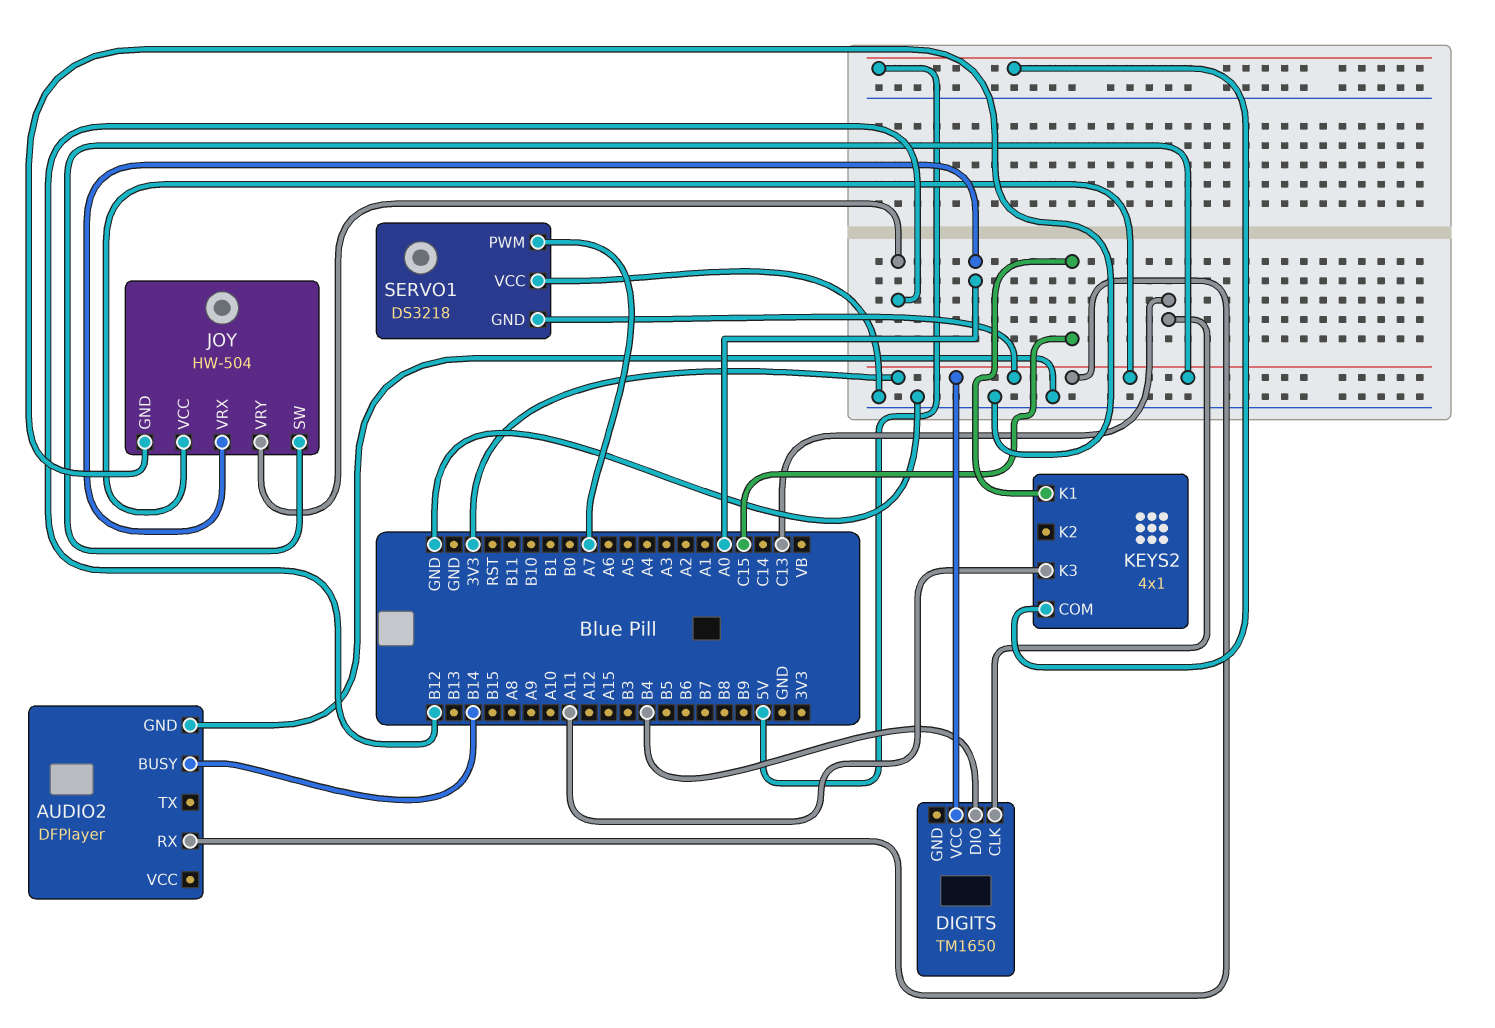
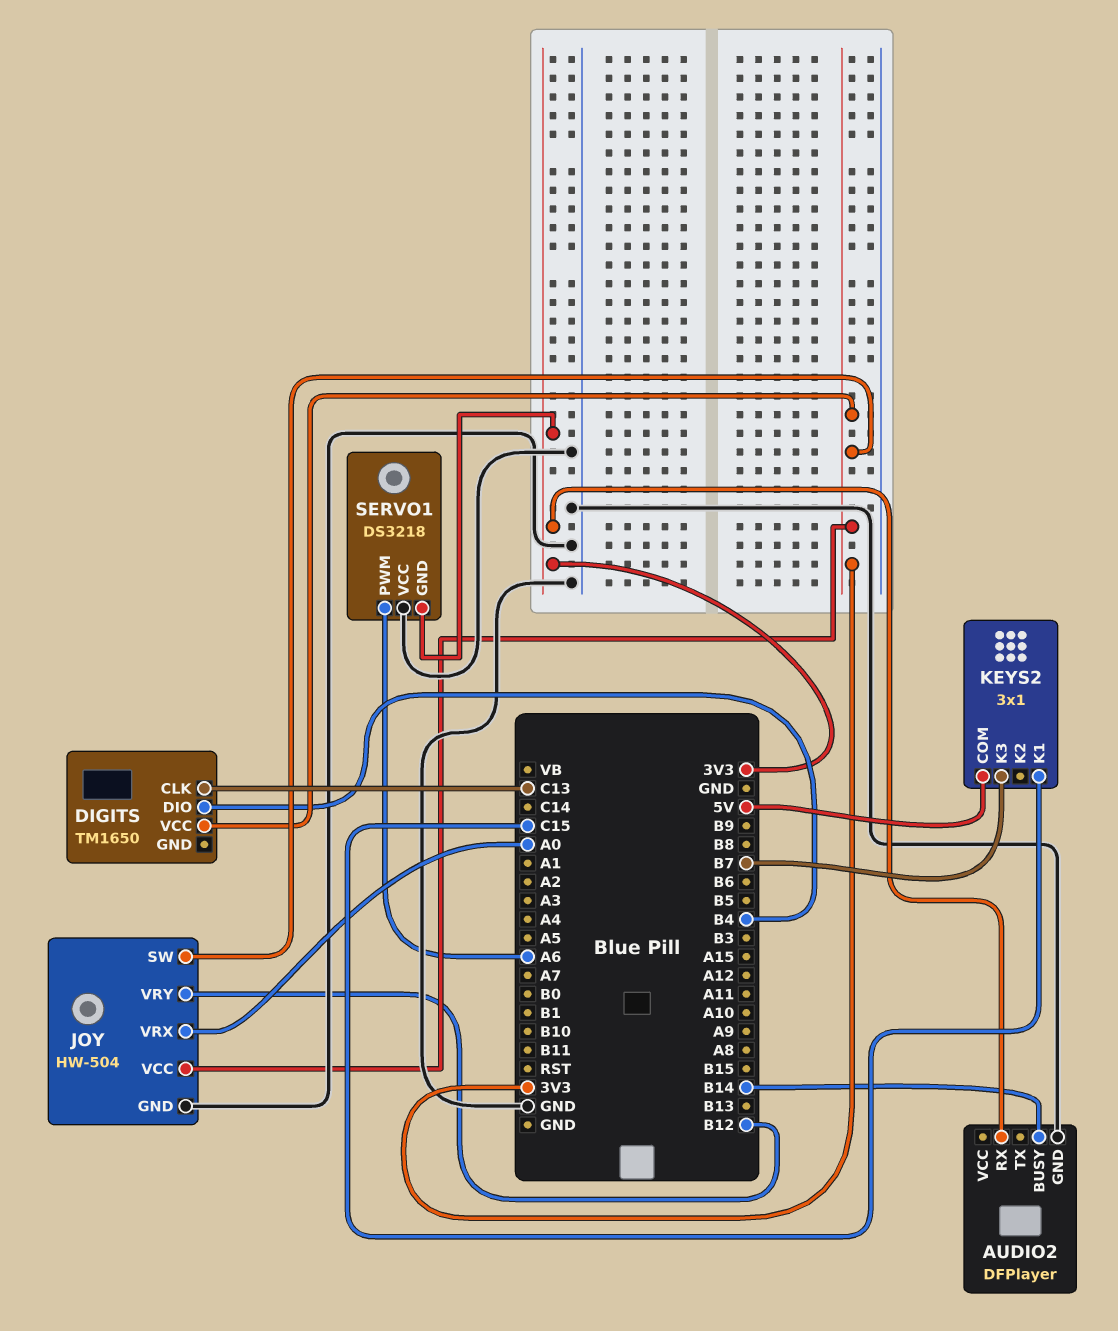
KEYS2: 4x1 -> 3x1
KEYS2 pin K3: A11 -> B7
SERVO1 pin PWM: A7 -> A6

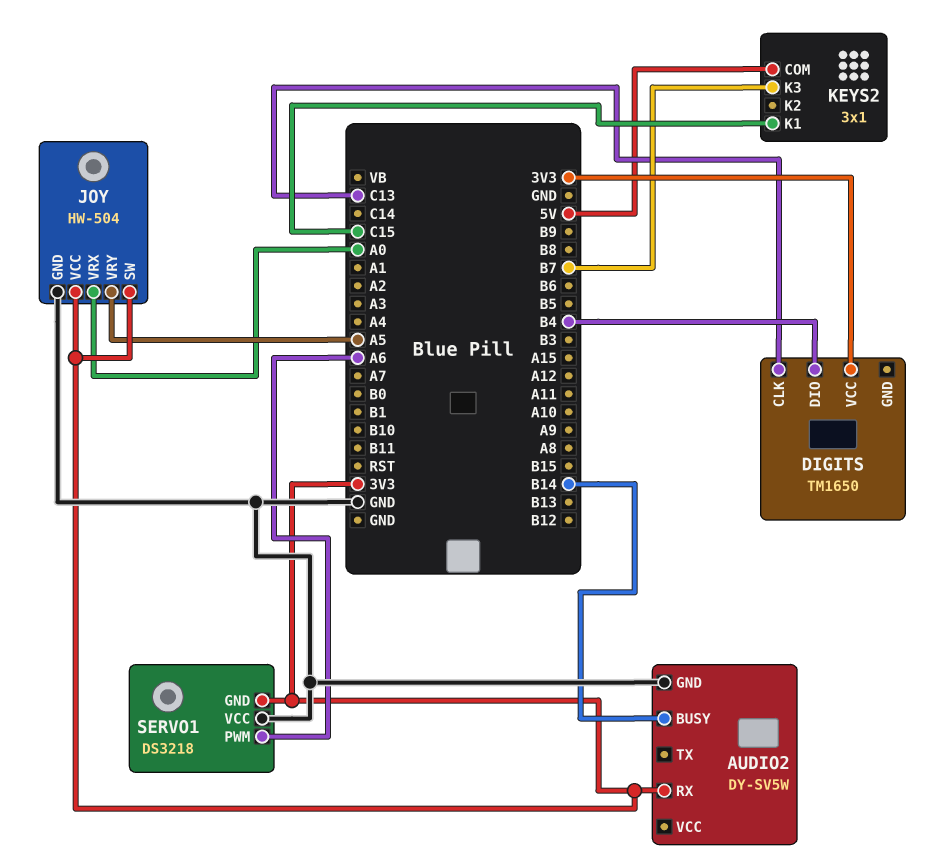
AUDIO2: DFPlayer -> DY-SV5W
JOY pin VRY: B12 -> A5

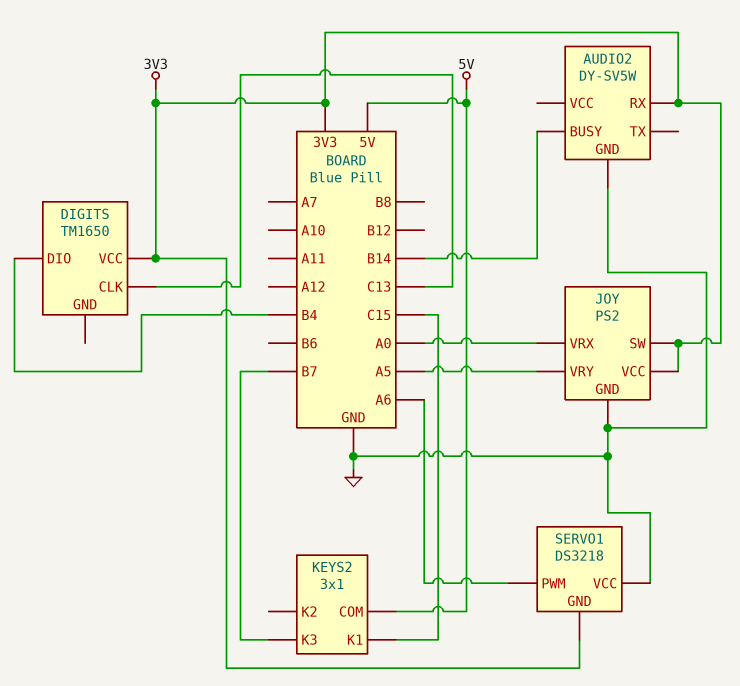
JOY: HW-504 -> PS2

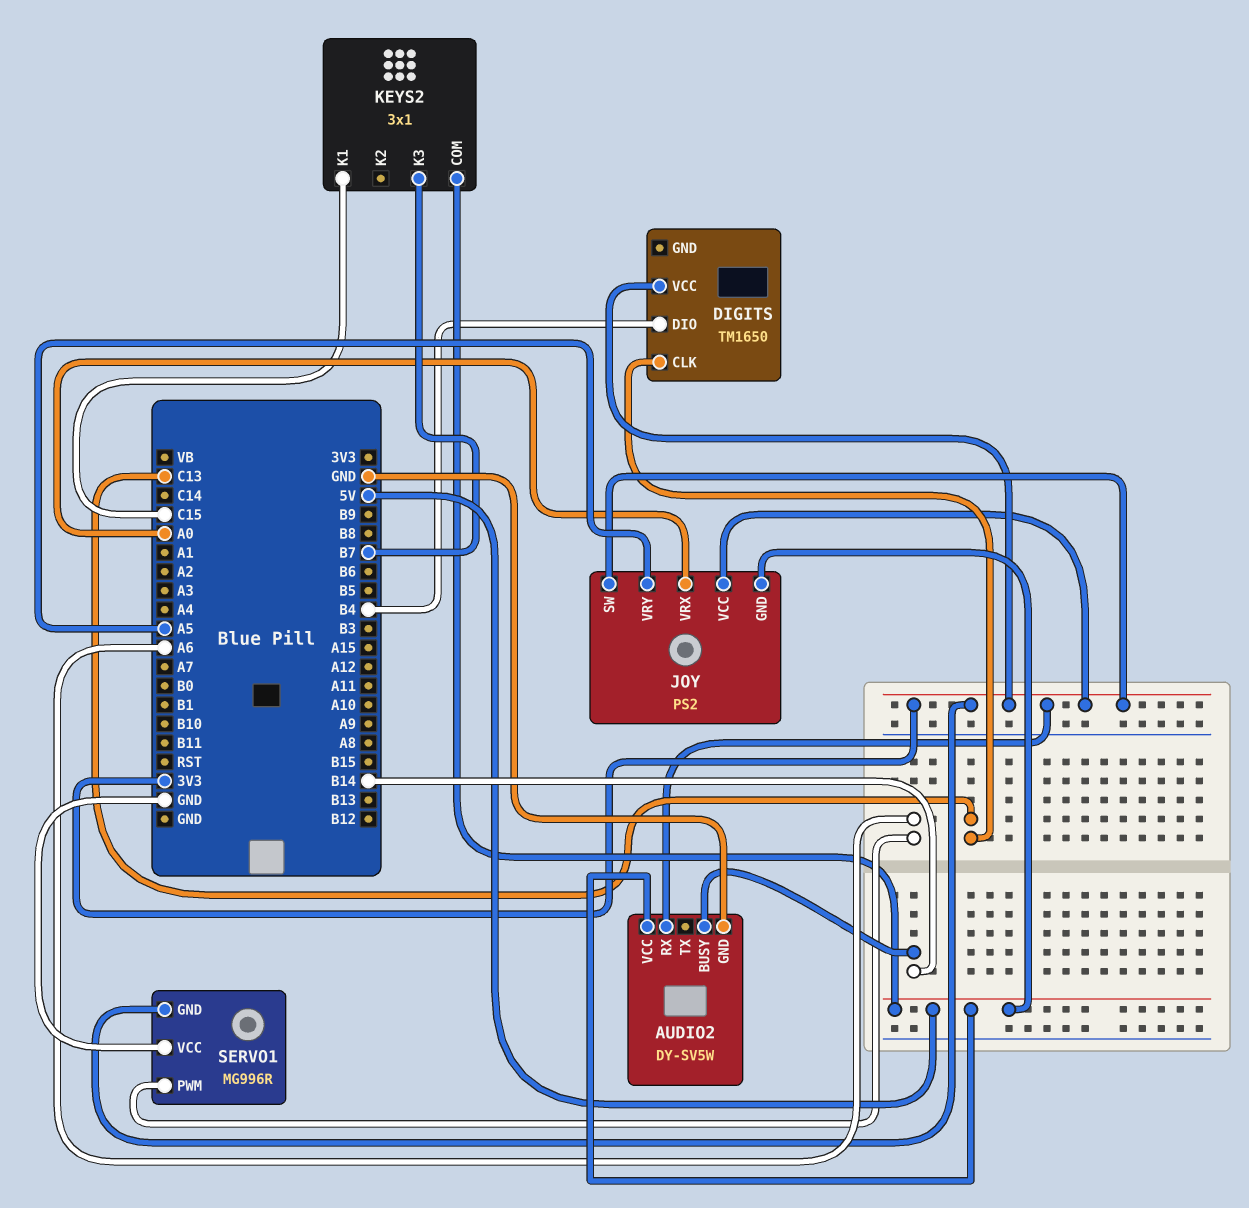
AUDIO2 pin VCC: none -> 5V
JOY pin GND: GND -> 5V
SERVO1: DS3218 -> MG996R

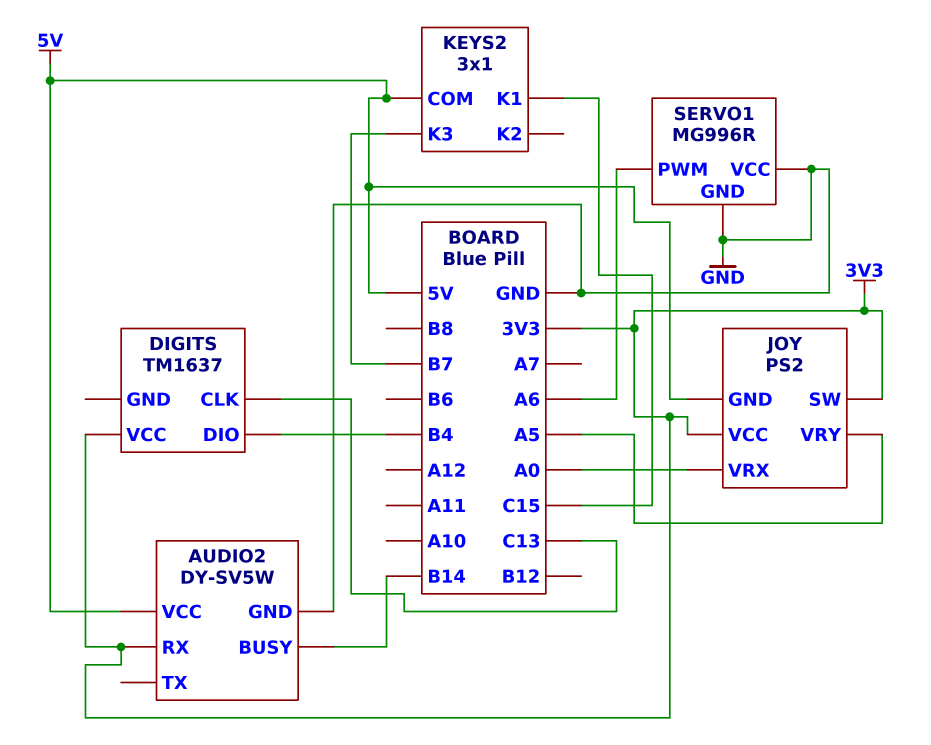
DIGITS: TM1650 -> TM1637
SERVO1 pin GND: 3V3 -> GND

